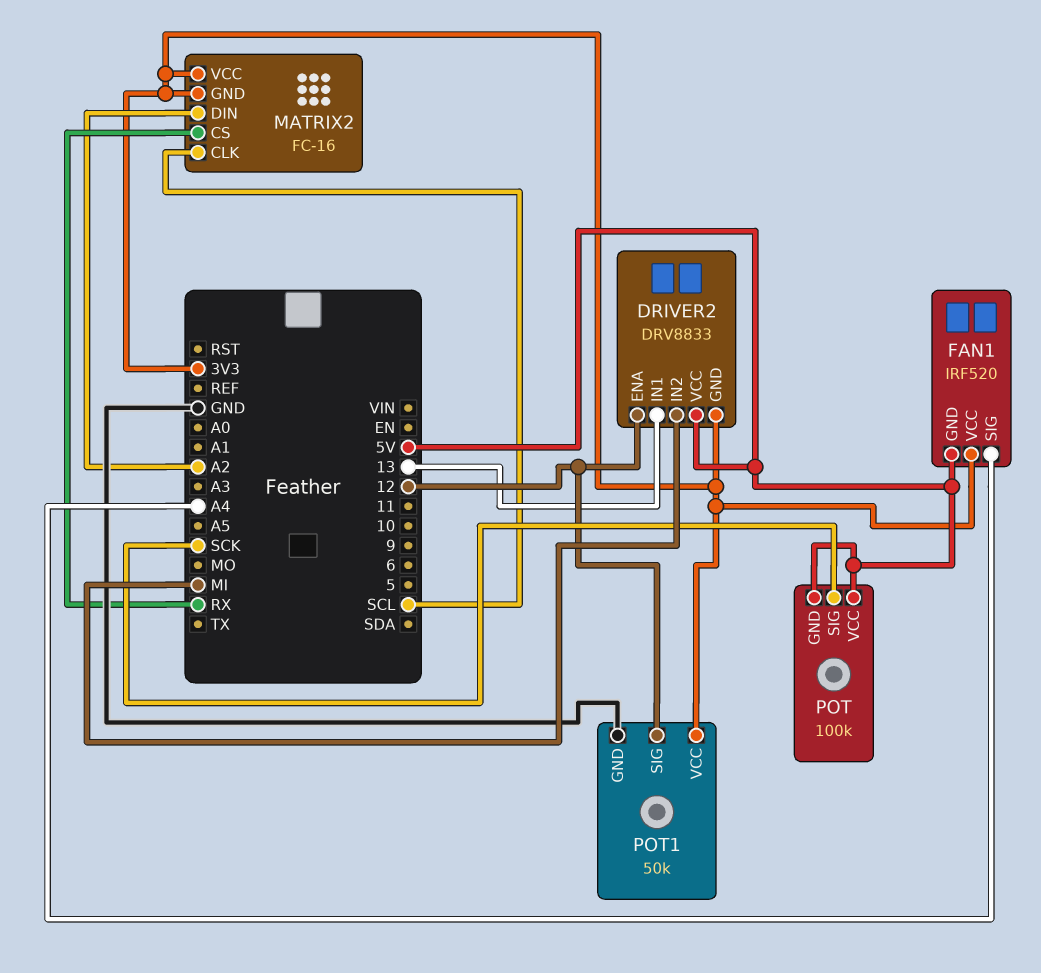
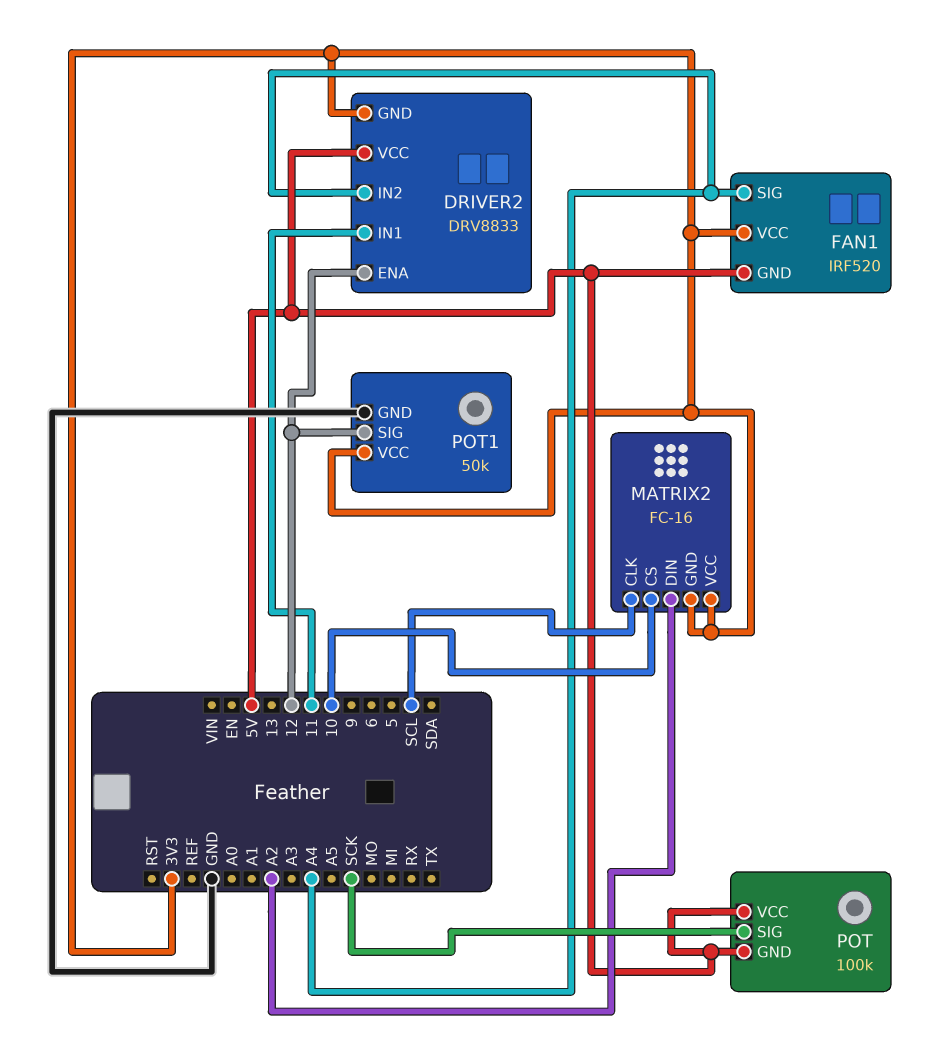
DRIVER2 pin IN1: 13 -> 11
DRIVER2 pin IN2: MI -> A4
MATRIX2 pin CS: RX -> 10

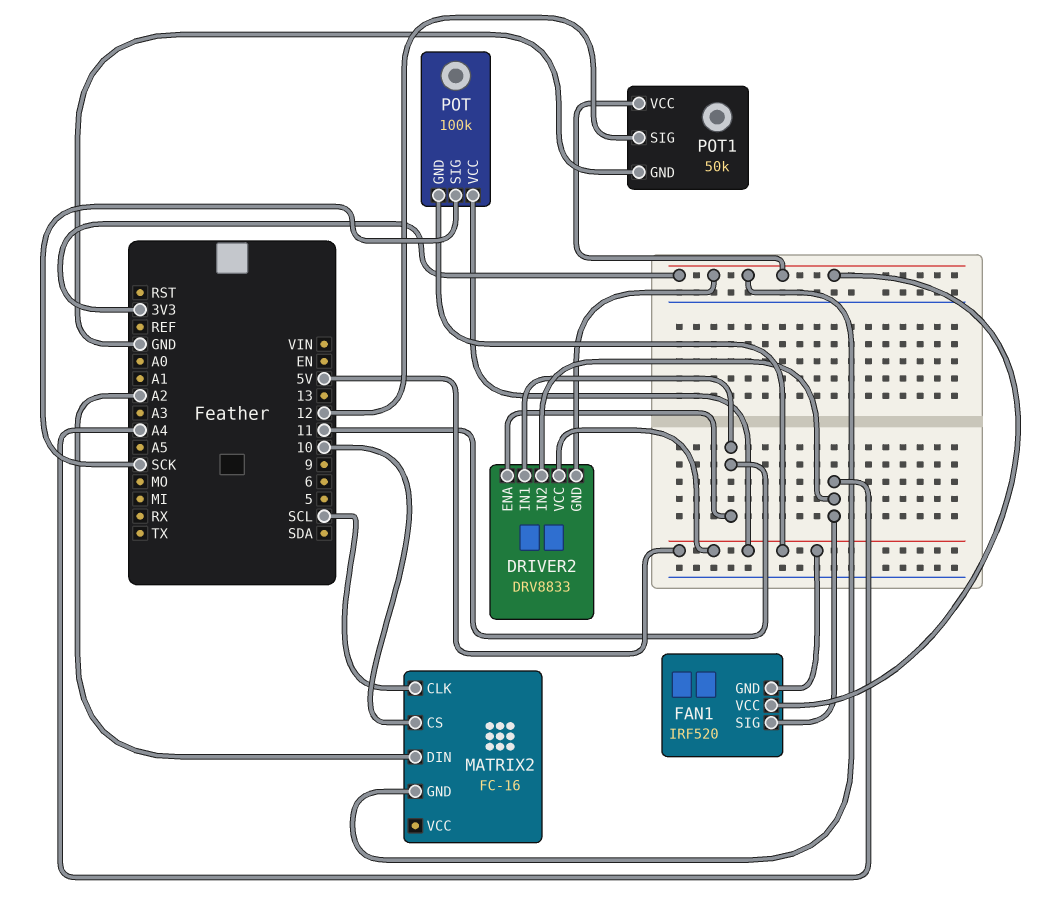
DRIVER2 pin ENA: 12 -> 11
MATRIX2 pin VCC: 3V3 -> none

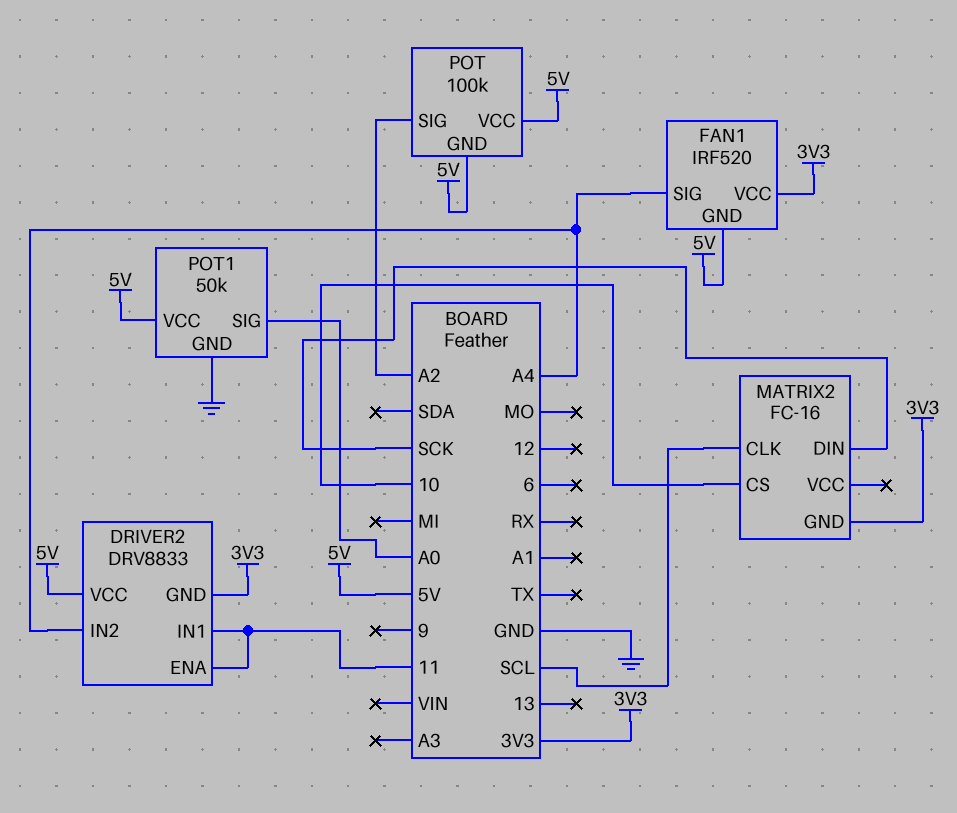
MATRIX2 pin DIN: A2 -> SCK
POT pin SIG: SCK -> A2
POT1 pin SIG: 12 -> A0
POT1 pin VCC: 3V3 -> 5V

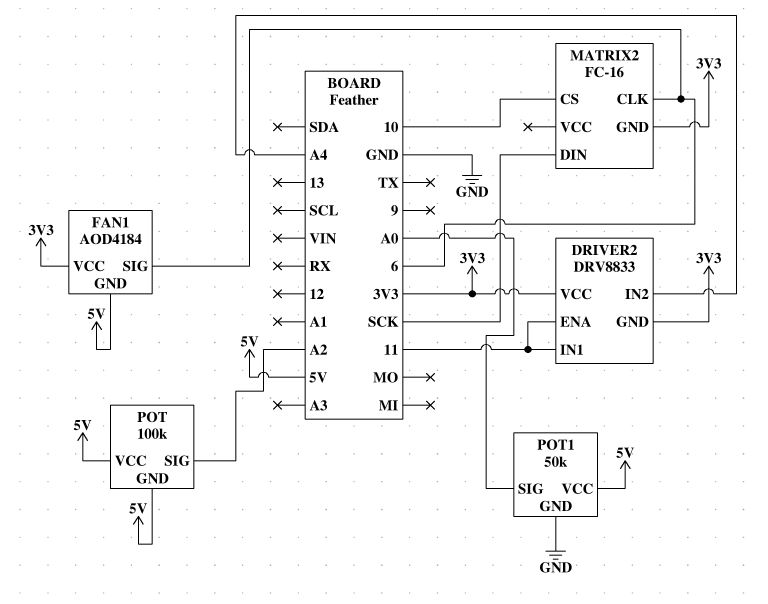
DRIVER2 pin VCC: 5V -> 3V3
FAN1: IRF520 -> AOD4184
FAN1 pin SIG: A4 -> 6
MATRIX2 pin CLK: SCL -> 6

